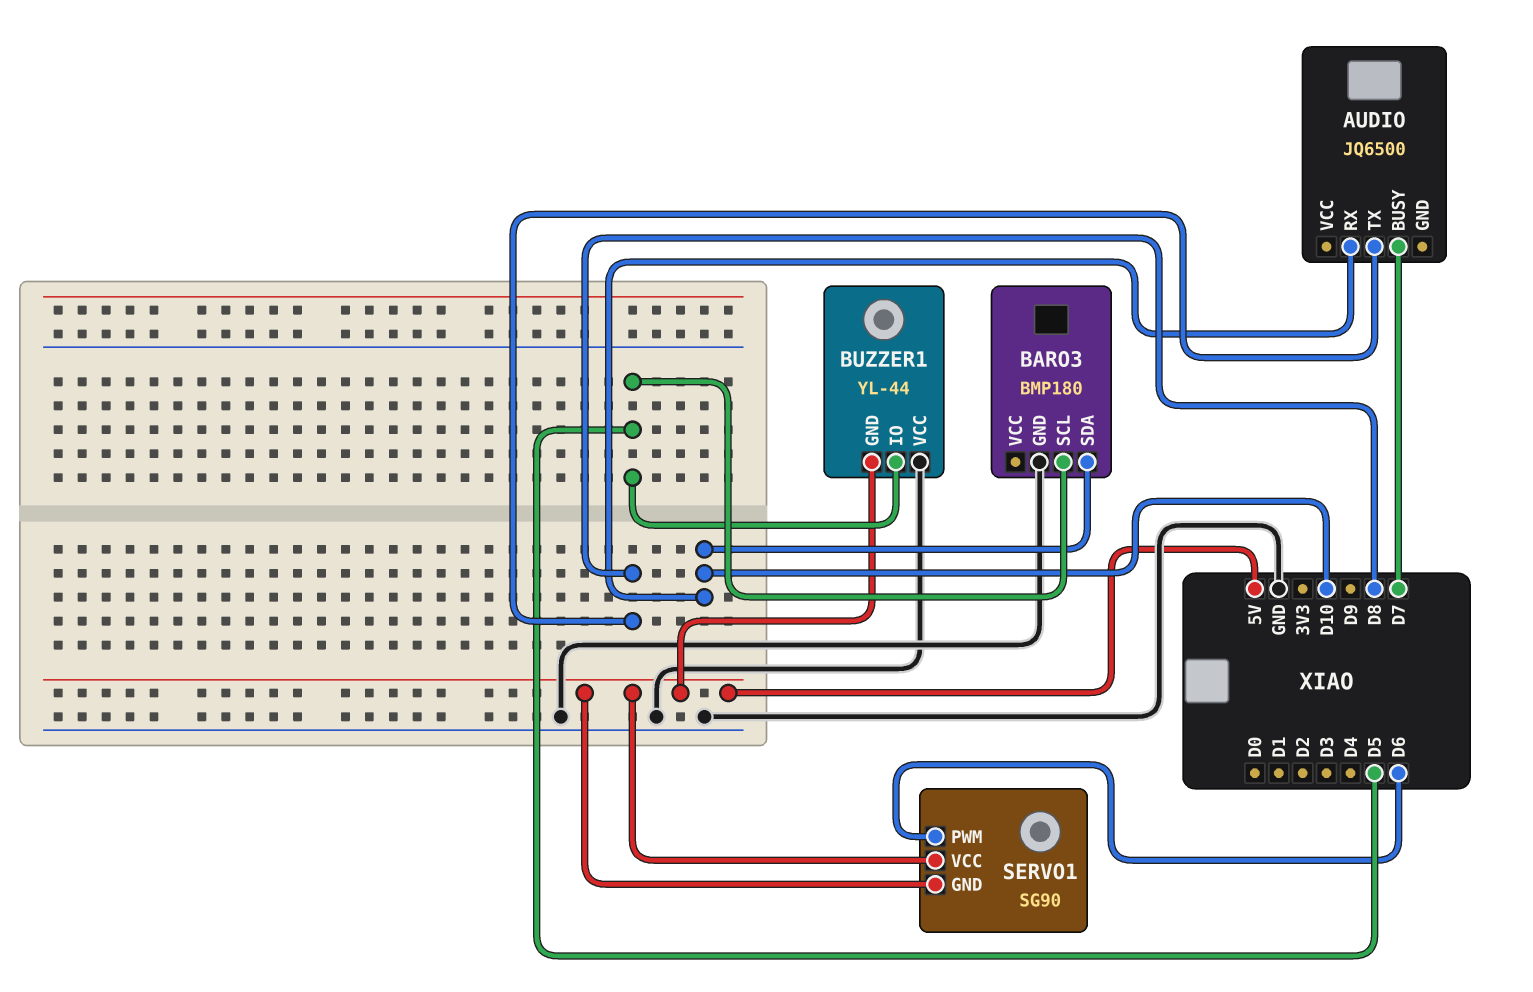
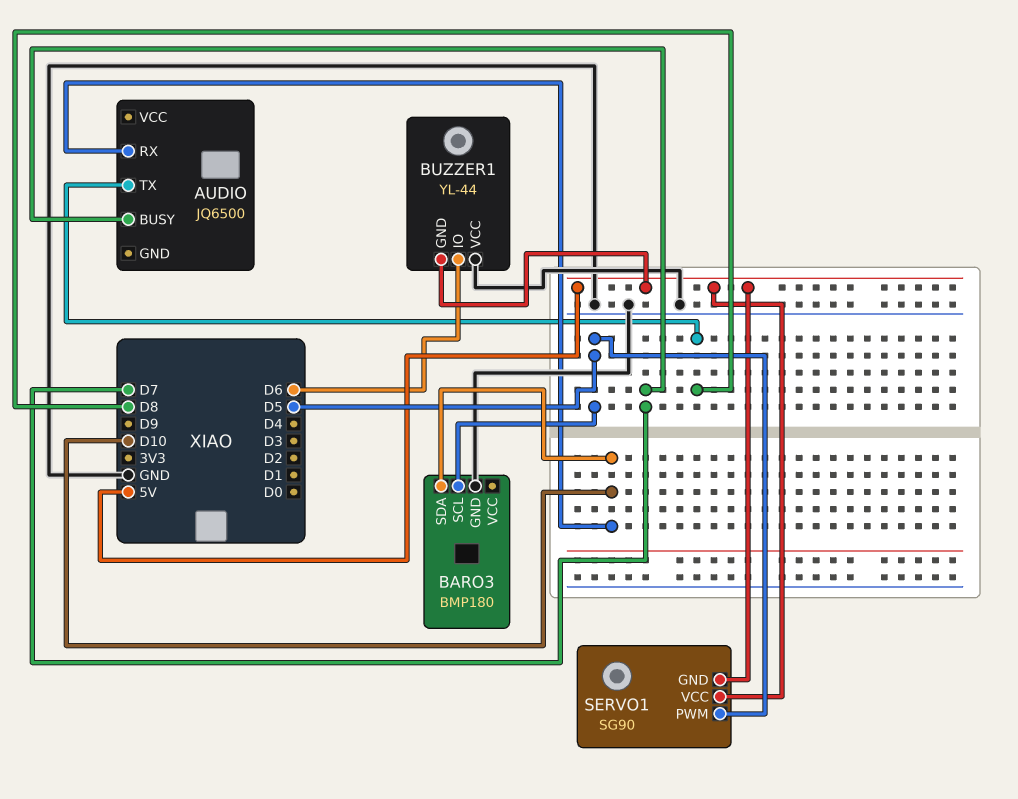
BUZZER1 pin IO: D5 -> D6
SERVO1 pin PWM: D6 -> D5

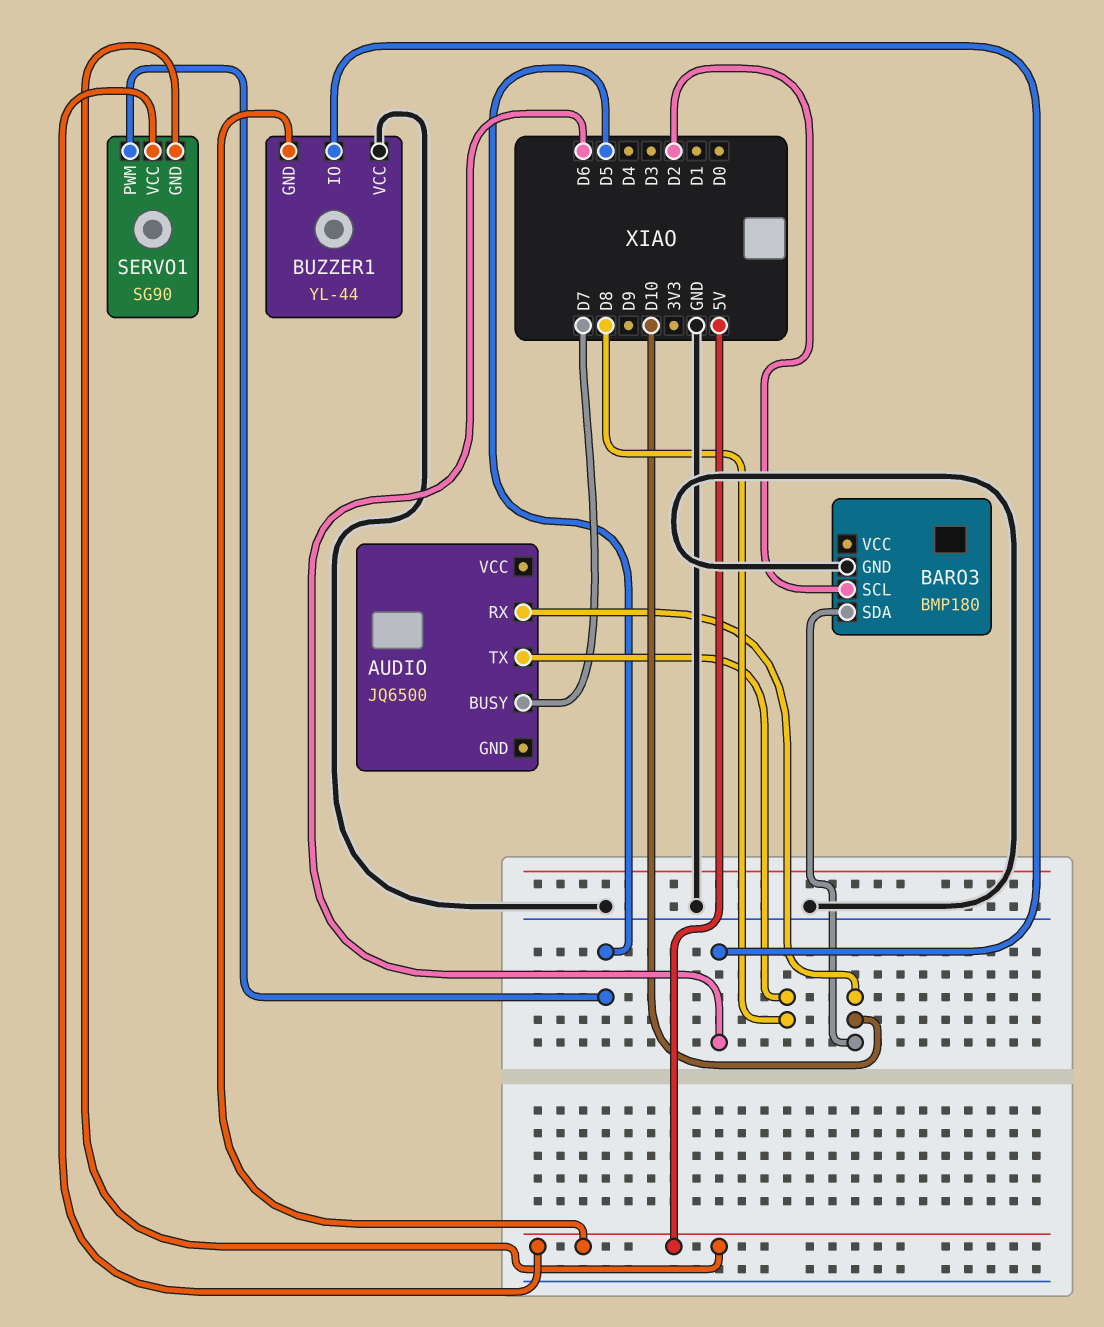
BARO3 pin SCL: D5 -> D2

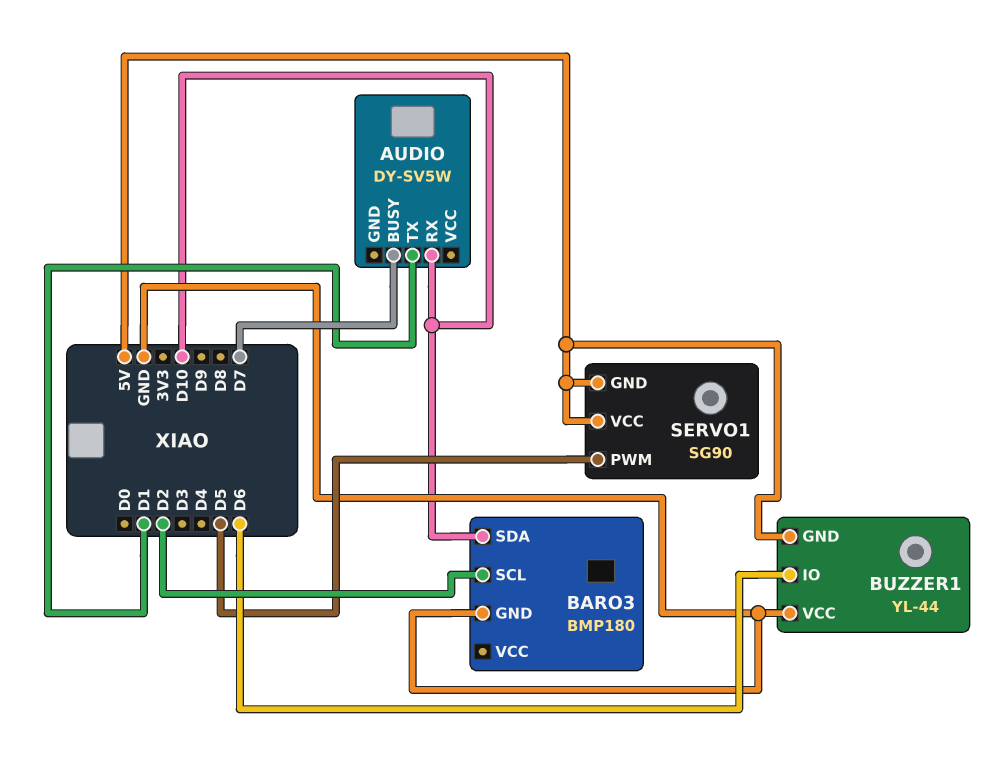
AUDIO: JQ6500 -> DY-SV5W
AUDIO pin TX: D8 -> D1

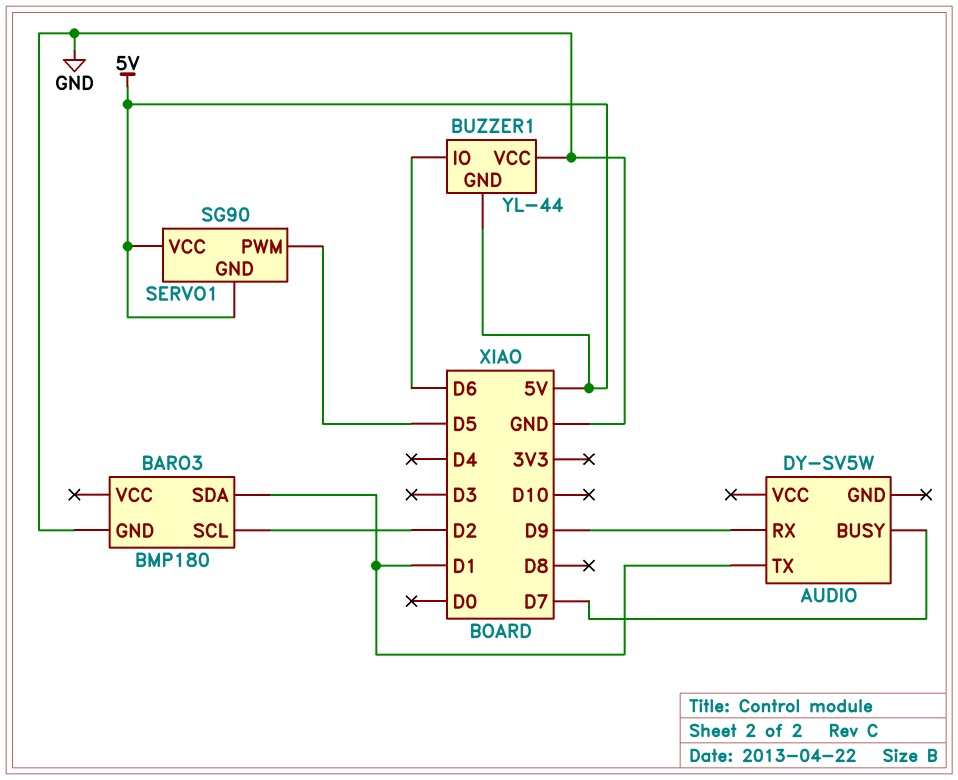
AUDIO pin RX: D10 -> D9
BARO3 pin SDA: D10 -> D1

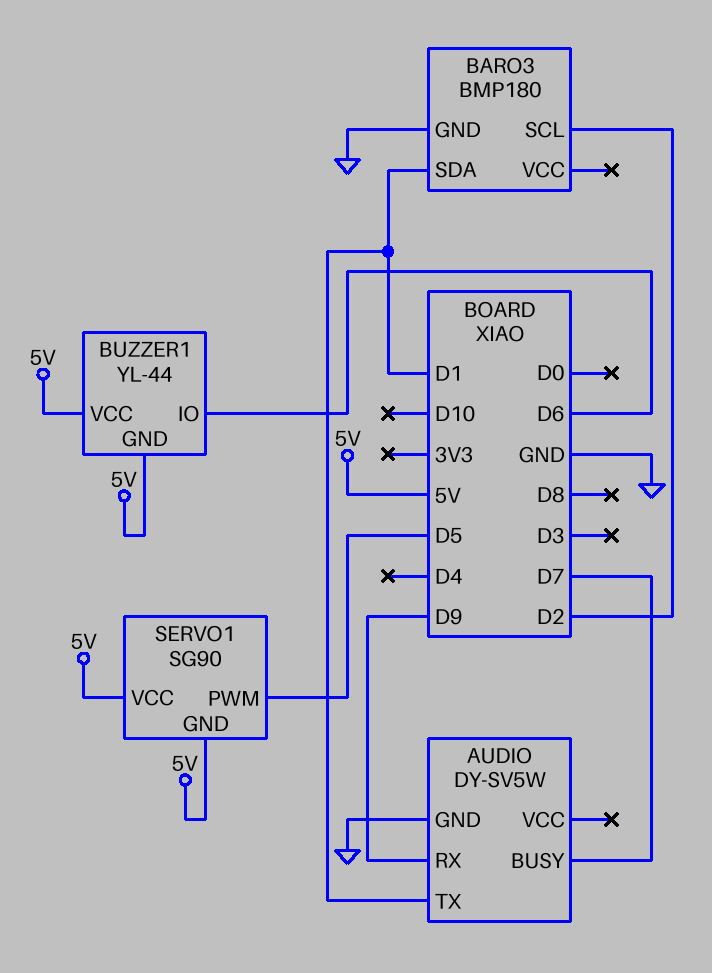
AUDIO pin GND: none -> GND
BUZZER1 pin VCC: GND -> 5V

